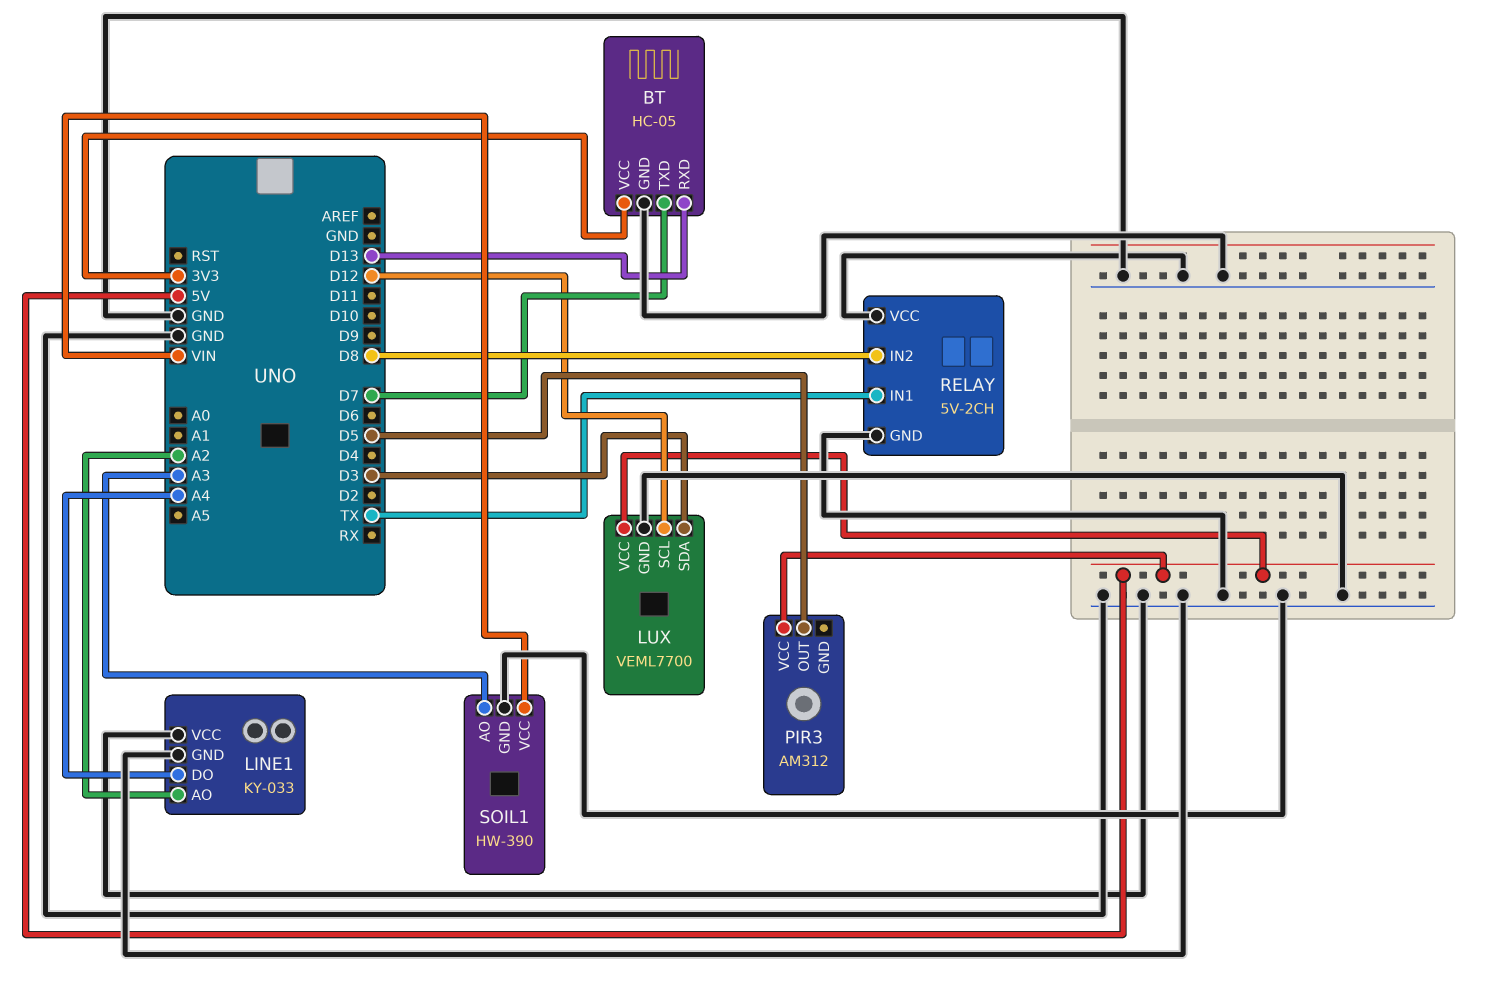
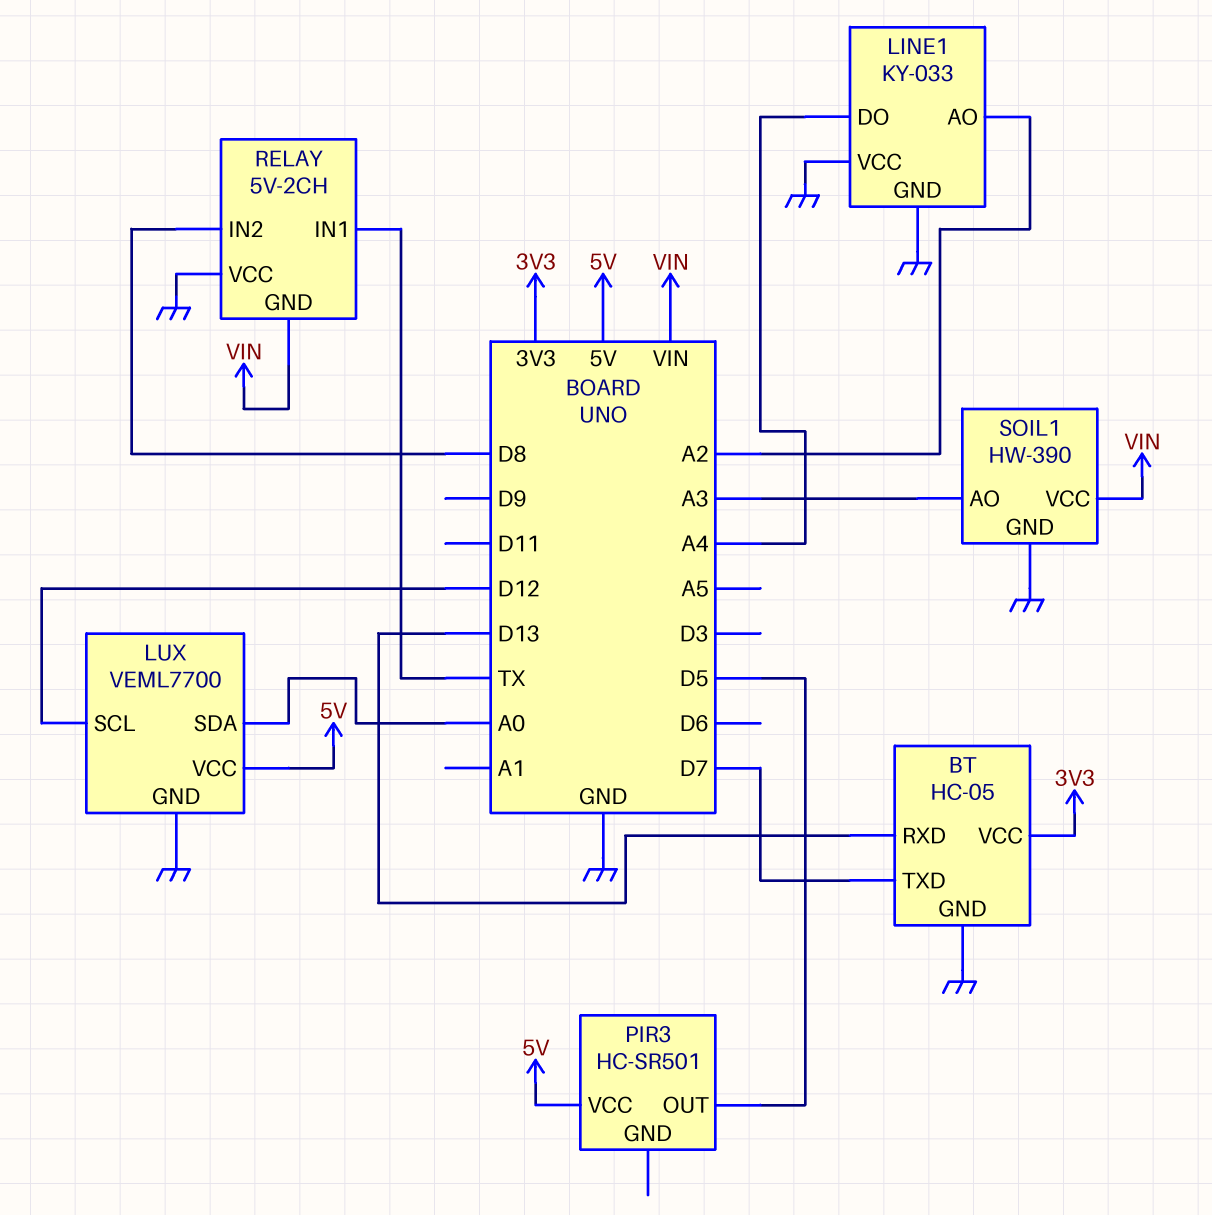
LUX pin SDA: D3 -> A0
PIR3: AM312 -> HC-SR501
RELAY pin GND: GND -> VIN

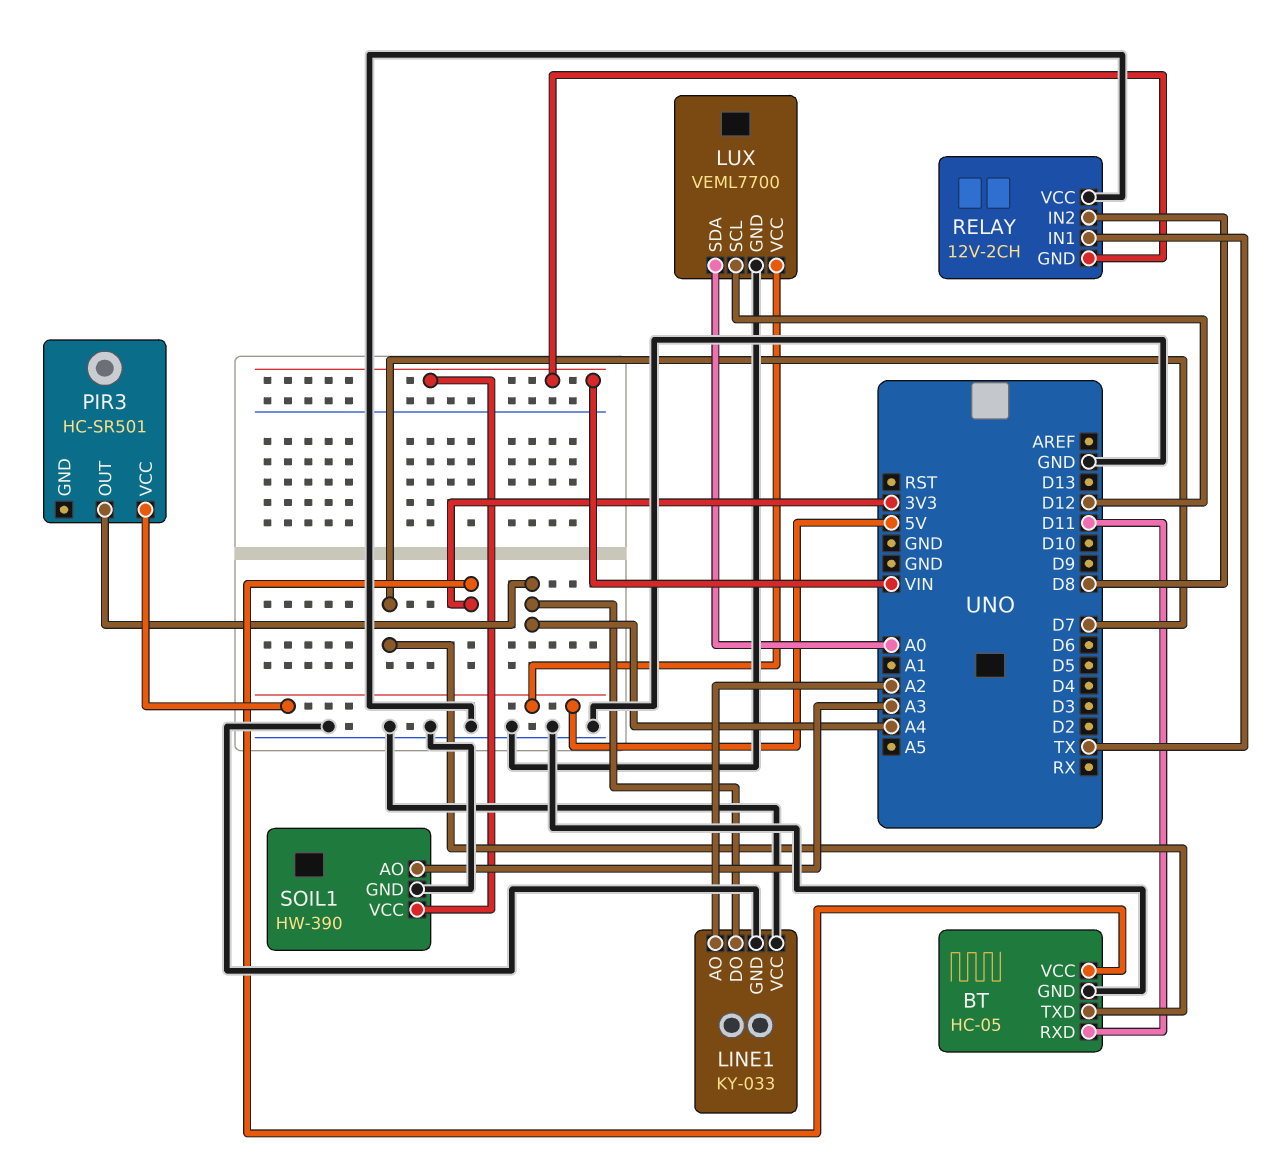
BT pin RXD: D13 -> D11
PIR3 pin OUT: D5 -> A4
RELAY: 5V-2CH -> 12V-2CH

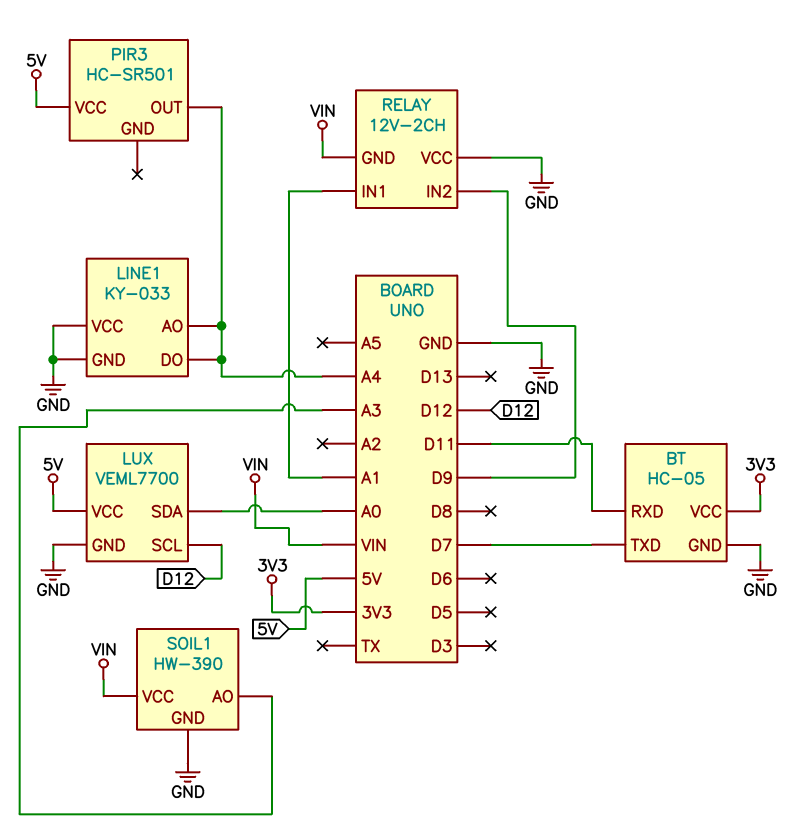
LINE1 pin AO: A2 -> A4
RELAY pin IN1: TX -> A1
RELAY pin IN2: D8 -> D9

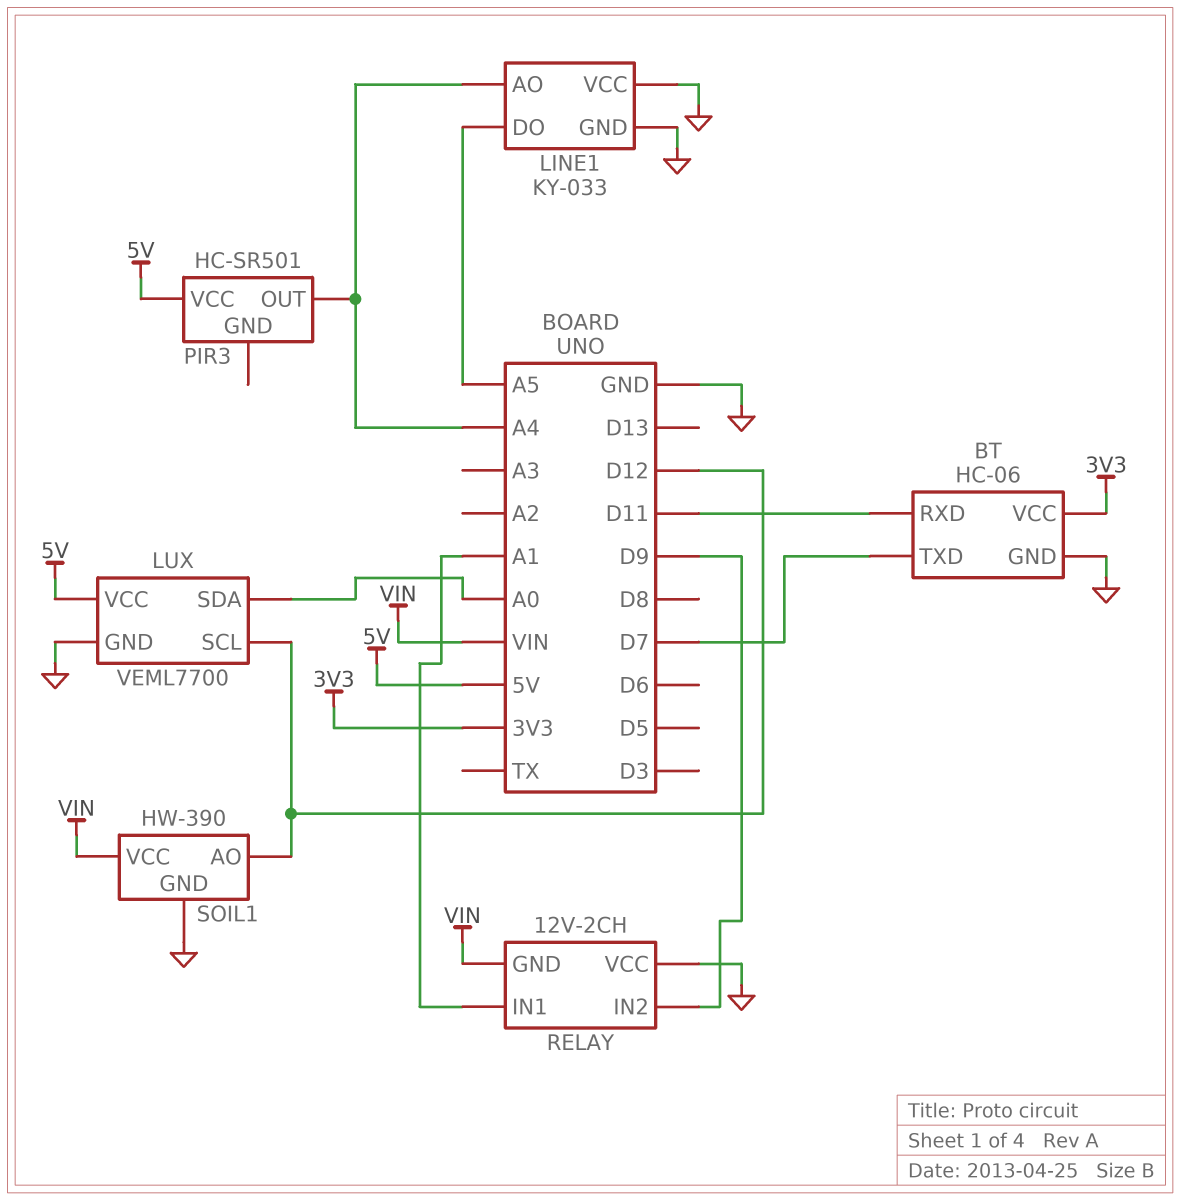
BT: HC-05 -> HC-06
LINE1 pin DO: A4 -> A5
SOIL1 pin AO: A3 -> D12

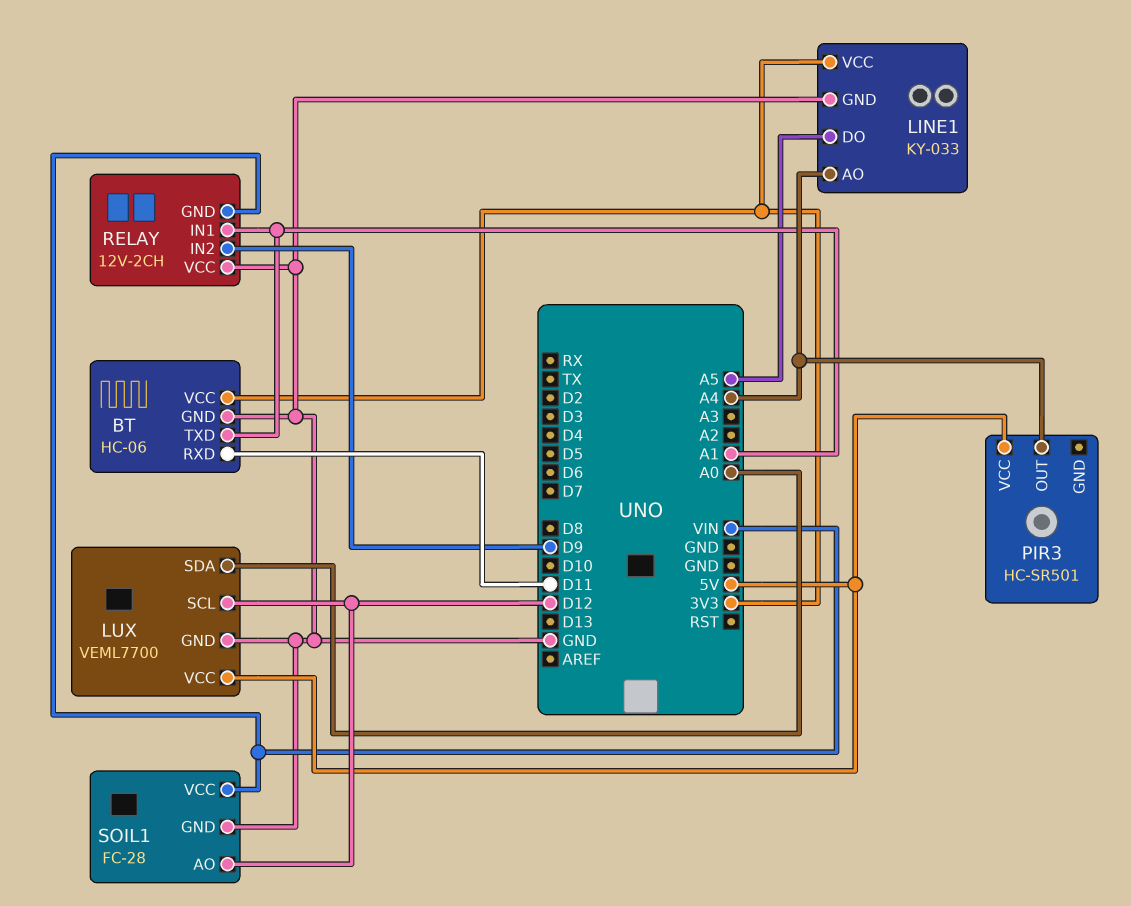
BT pin TXD: D7 -> A1
LINE1 pin VCC: GND -> 3V3
SOIL1: HW-390 -> FC-28

